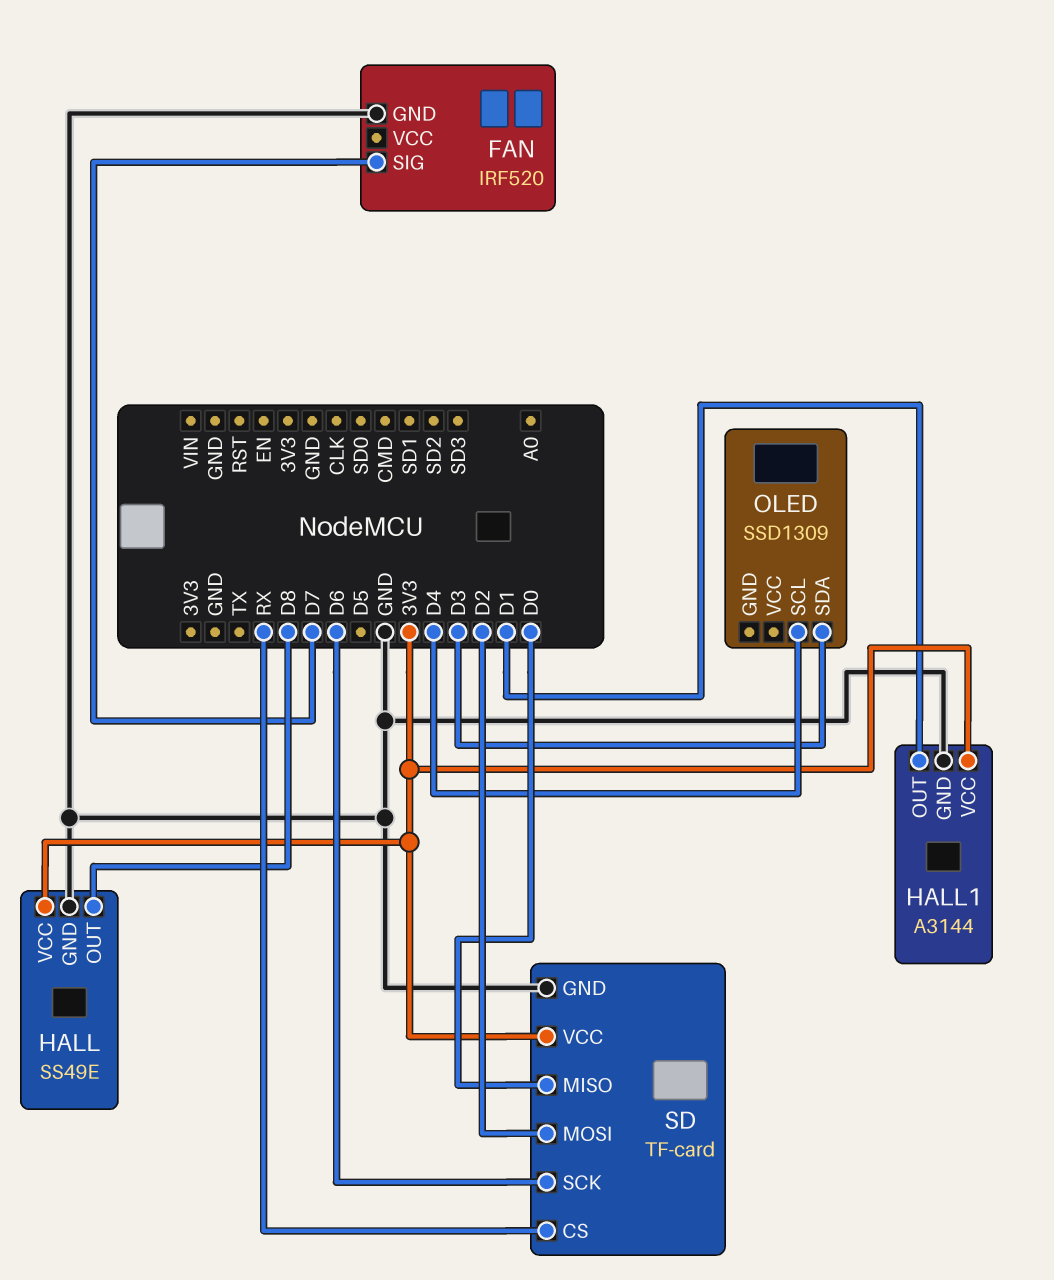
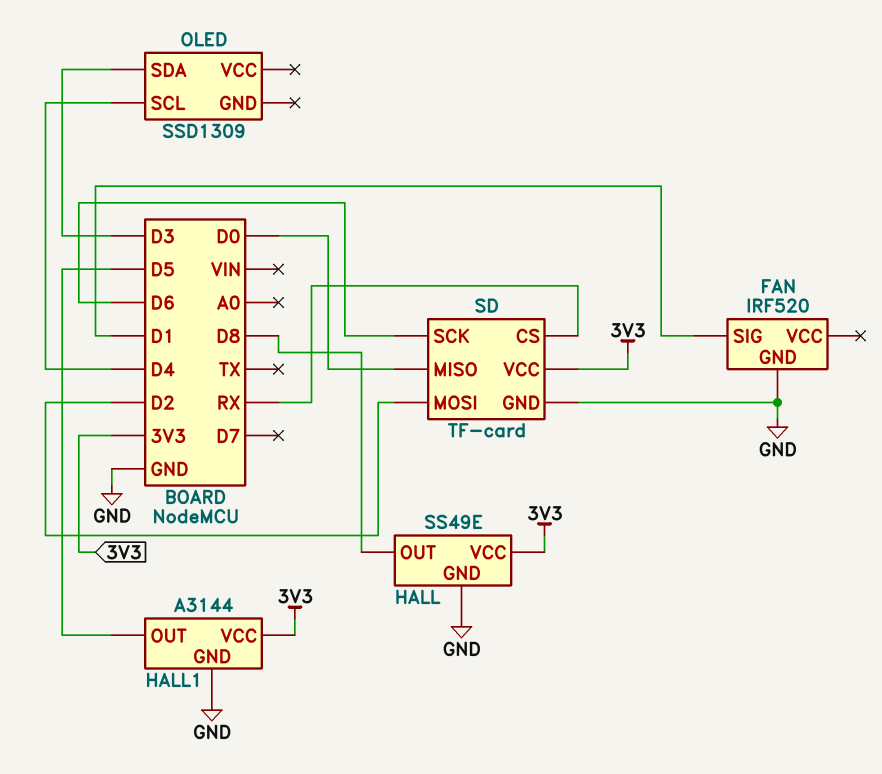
FAN pin SIG: D7 -> D1
HALL1 pin OUT: D1 -> D5

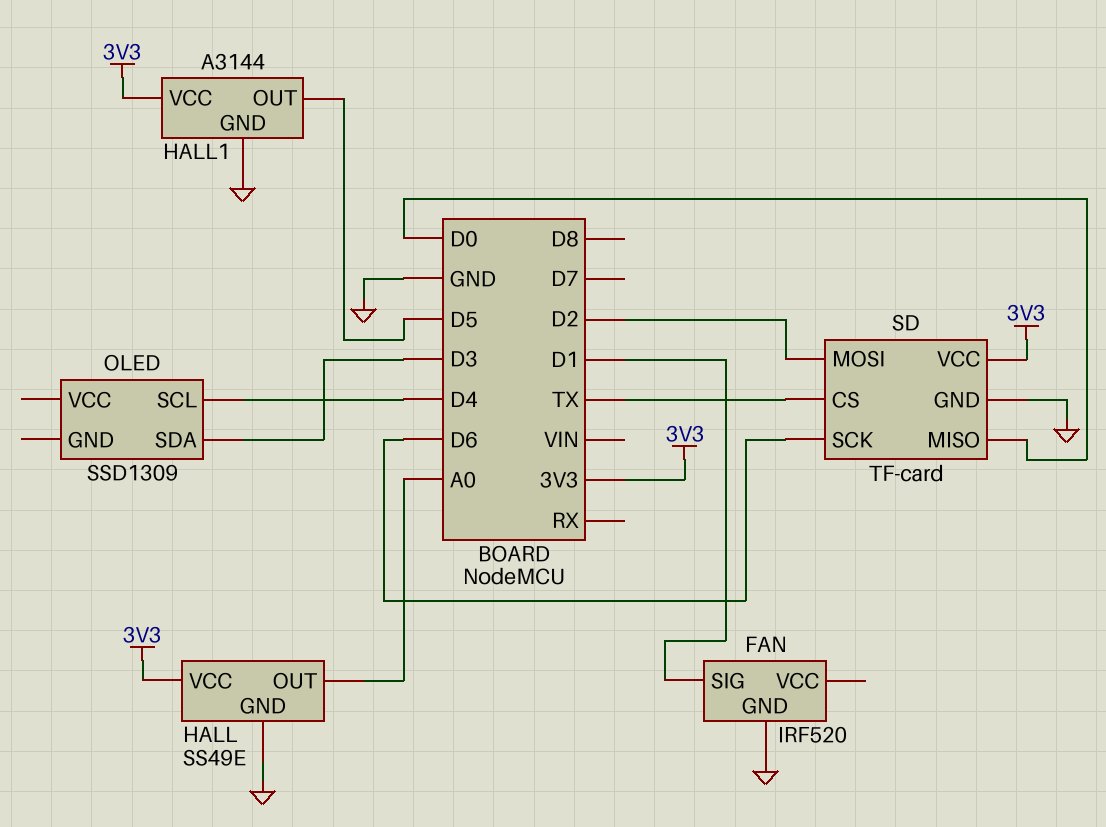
HALL pin OUT: D8 -> A0
SD pin CS: RX -> TX

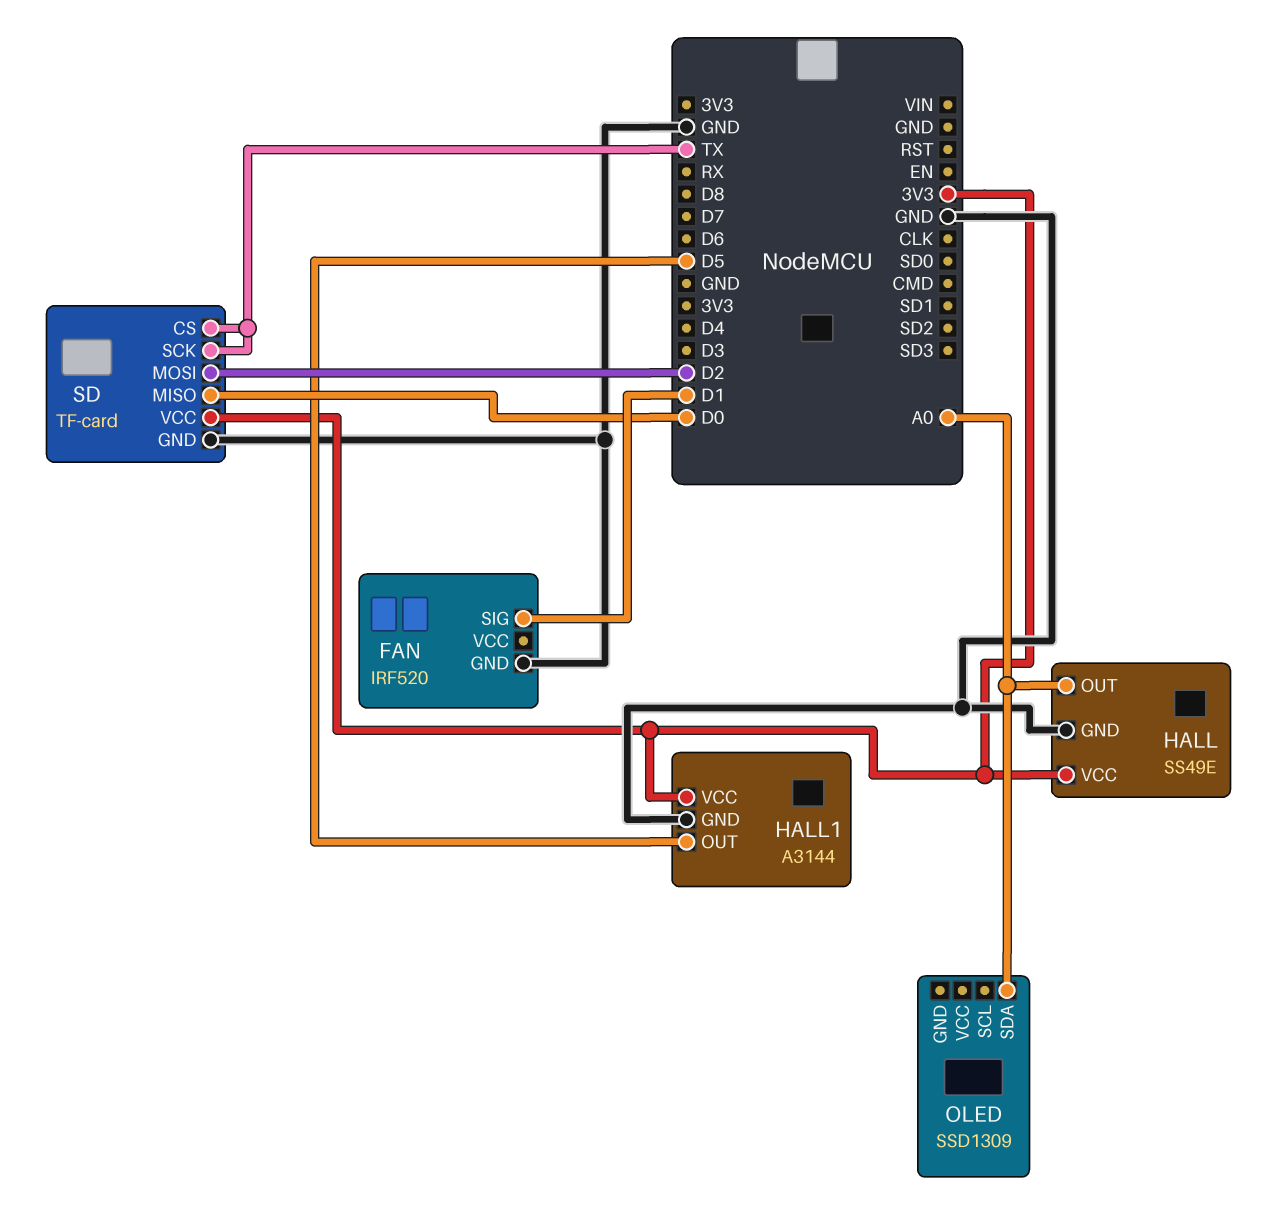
OLED pin SCL: D4 -> none
OLED pin SDA: D3 -> A0
SD pin SCK: D6 -> TX

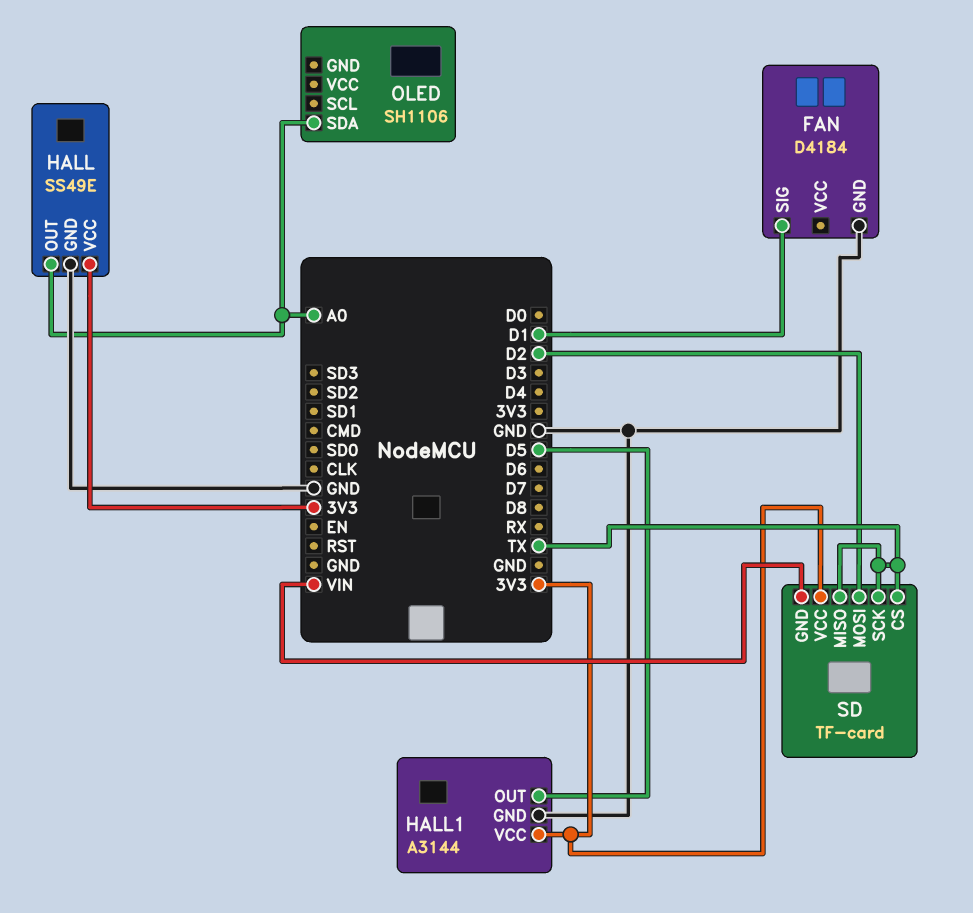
FAN: IRF520 -> D4184
OLED: SSD1309 -> SH1106
SD pin GND: GND -> VIN
SD pin MISO: D0 -> TX

